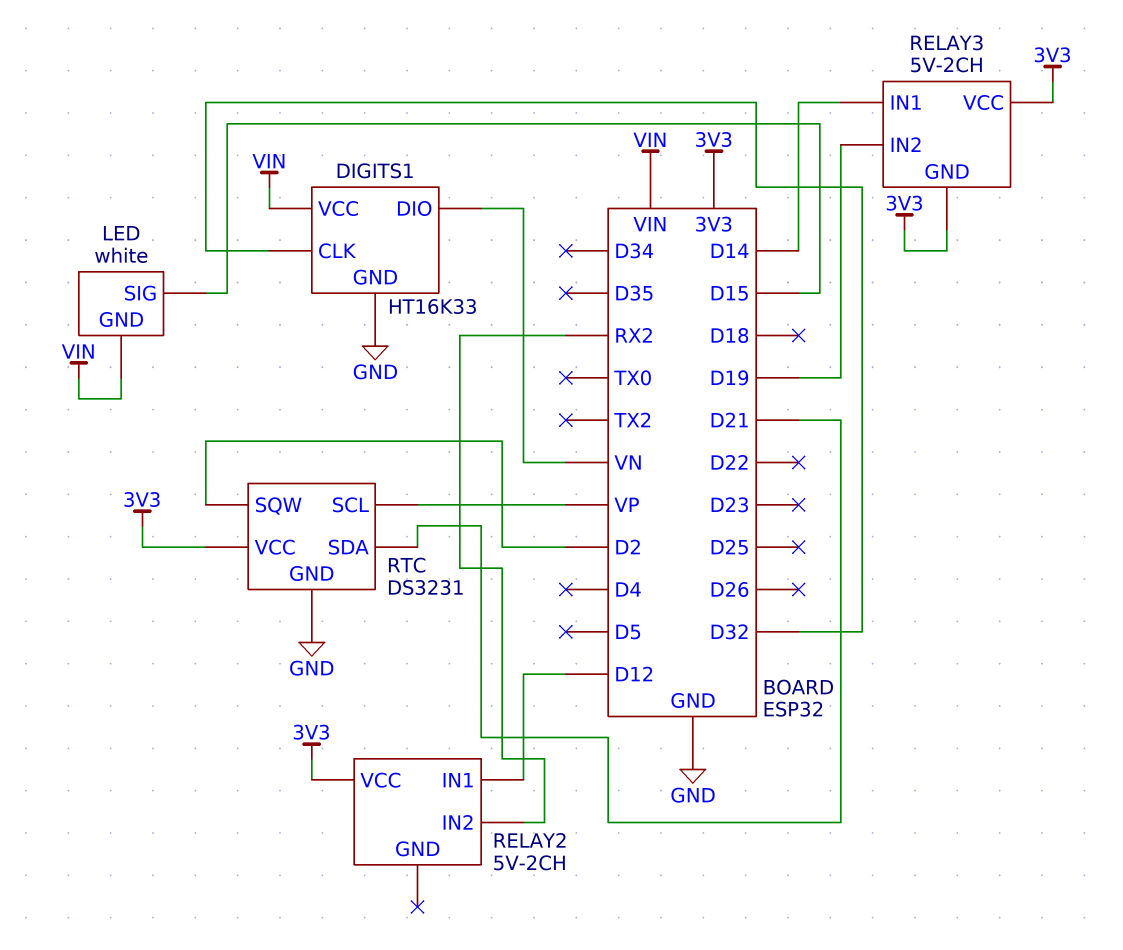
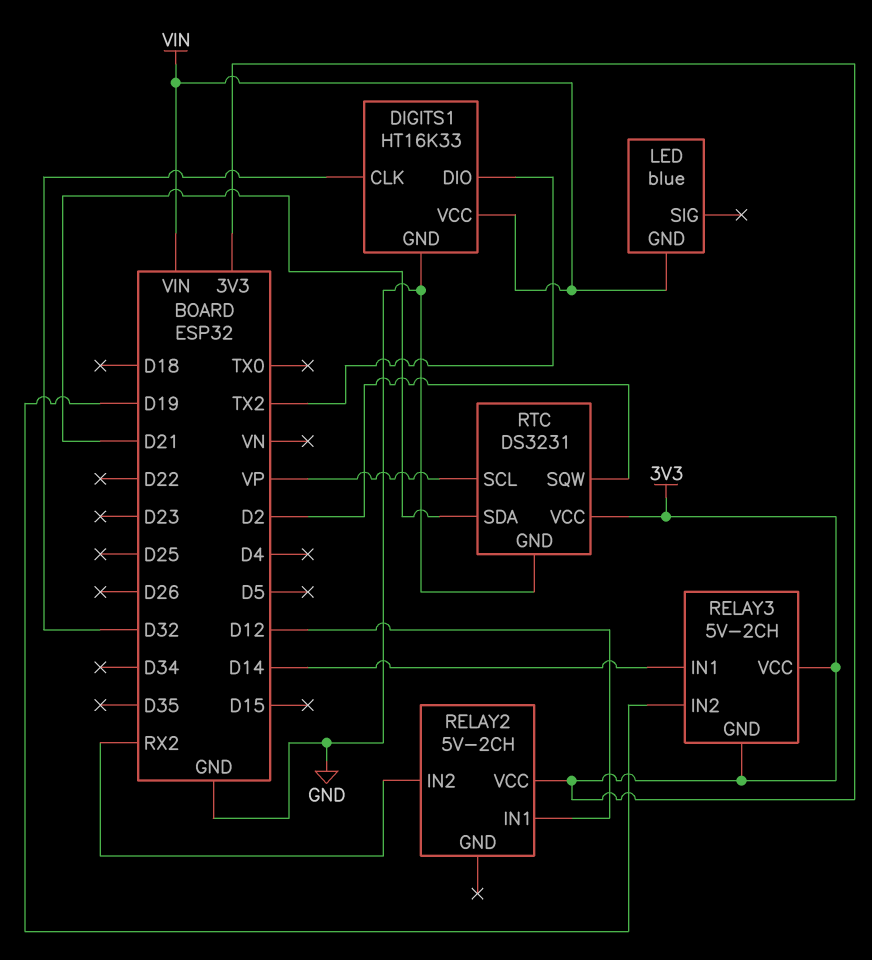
DIGITS1 pin DIO: VN -> TX2
LED: white -> blue
LED pin SIG: D15 -> none

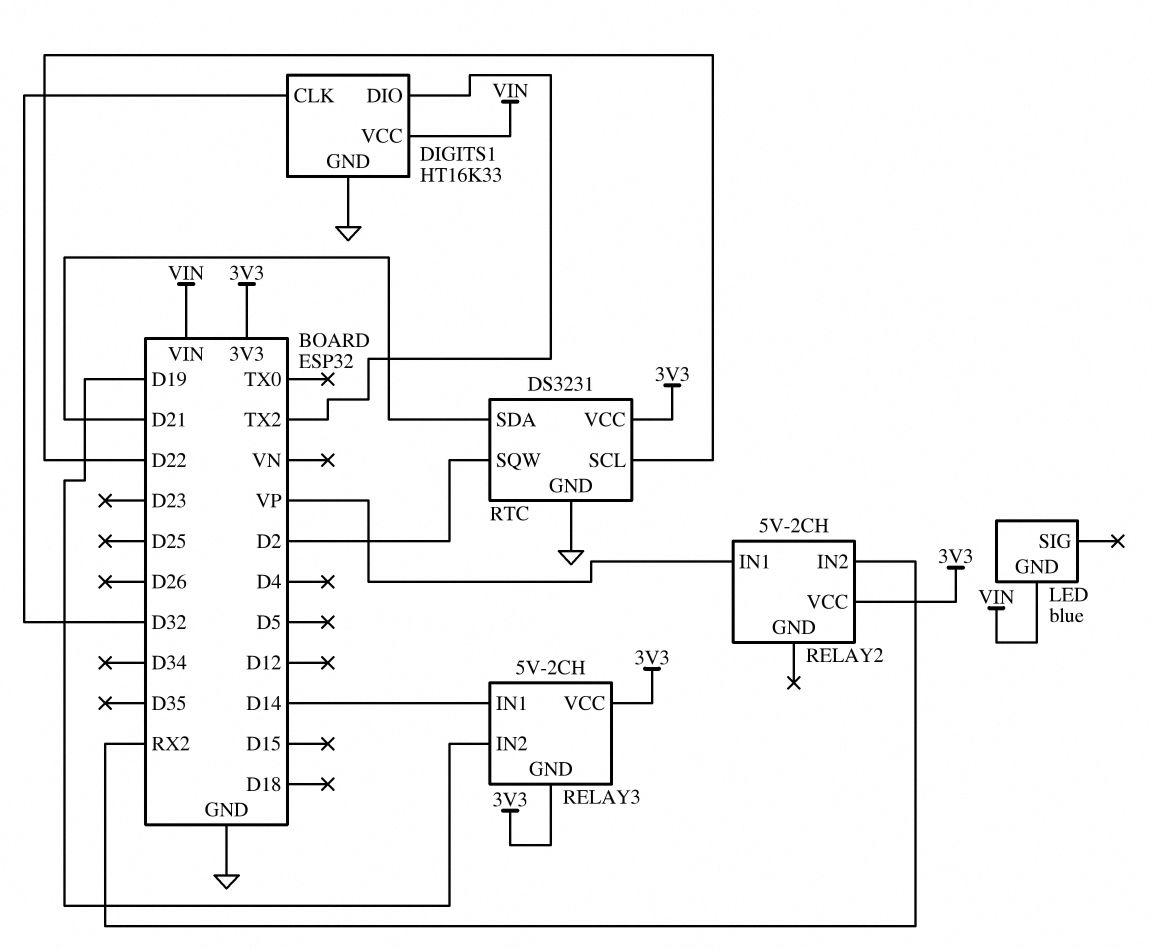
RELAY2 pin IN1: D12 -> VP
RTC pin SCL: VP -> D22

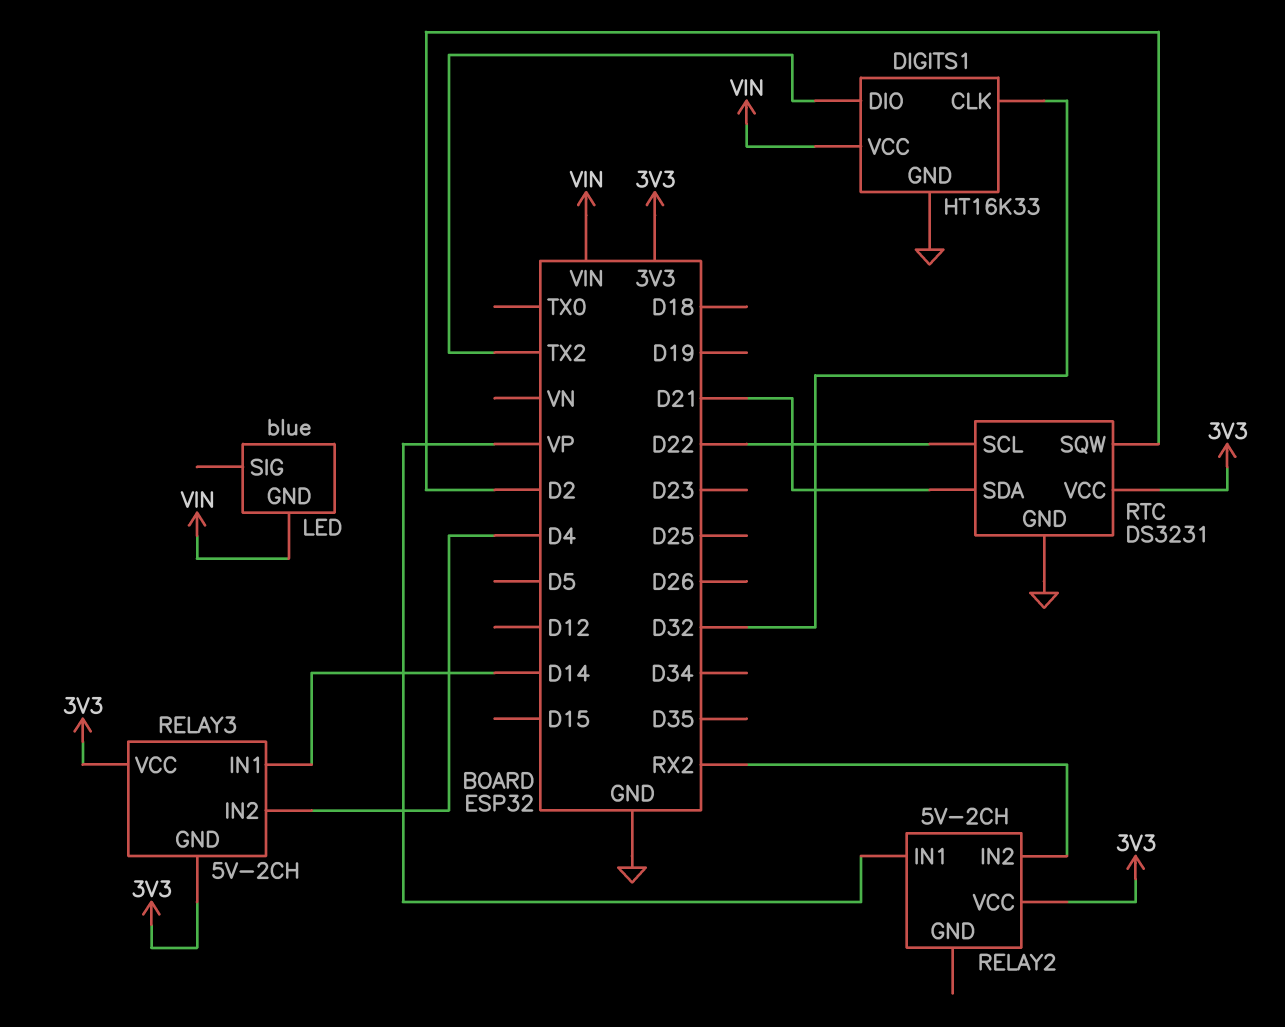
RELAY3 pin IN2: D19 -> D4

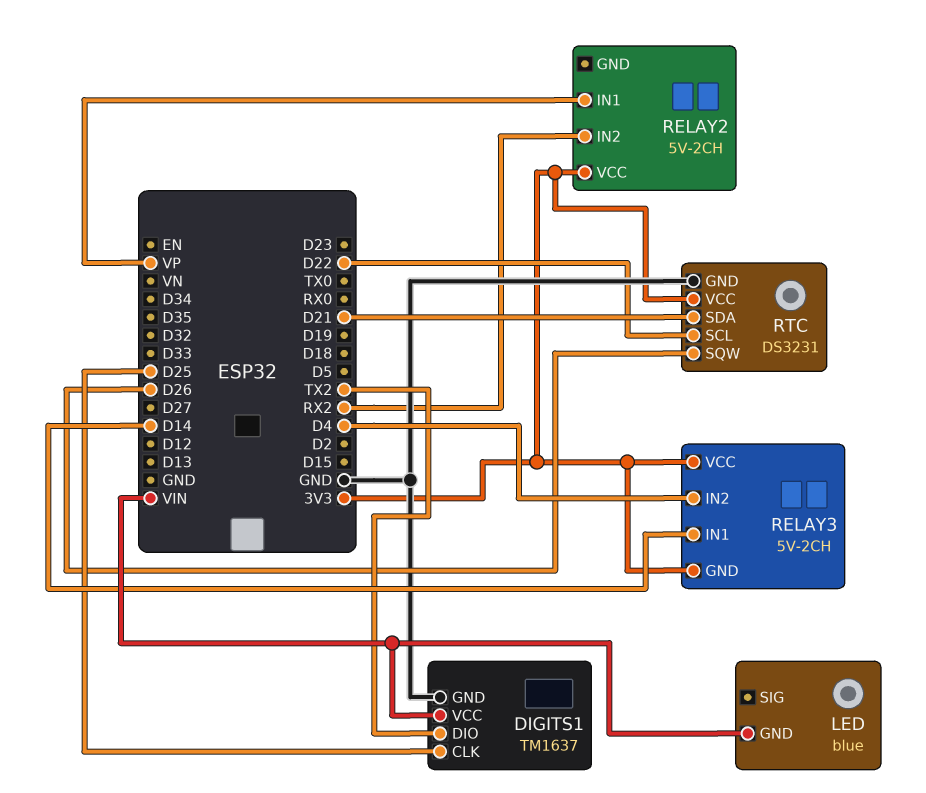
DIGITS1: HT16K33 -> TM1637
DIGITS1 pin CLK: D32 -> D25
RTC pin SQW: D2 -> D26

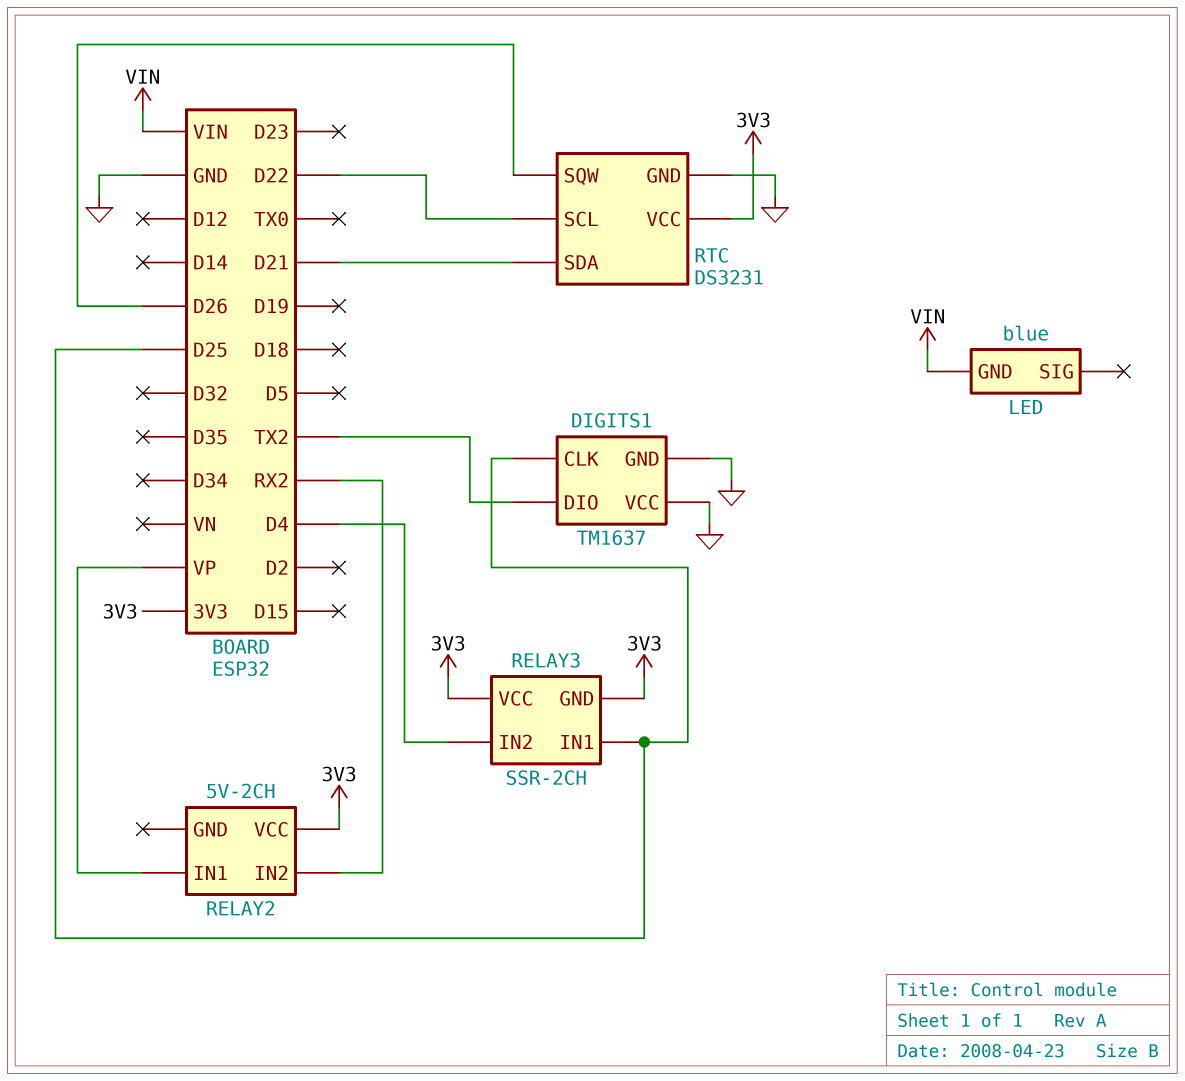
DIGITS1 pin VCC: VIN -> GND
RELAY3: 5V-2CH -> SSR-2CH
RELAY3 pin IN1: D14 -> D25

